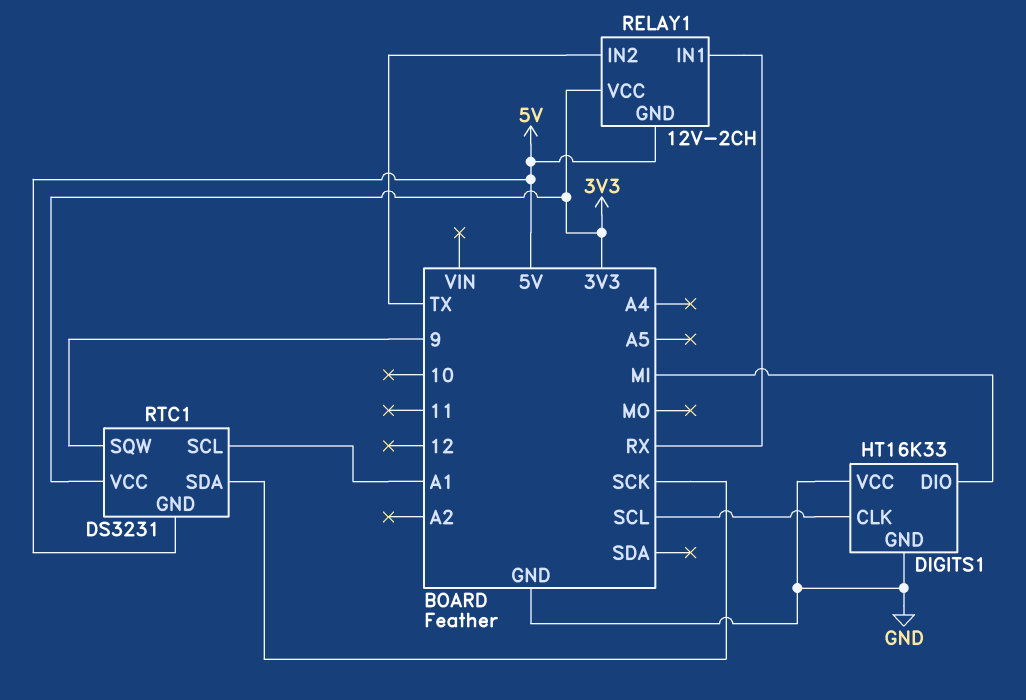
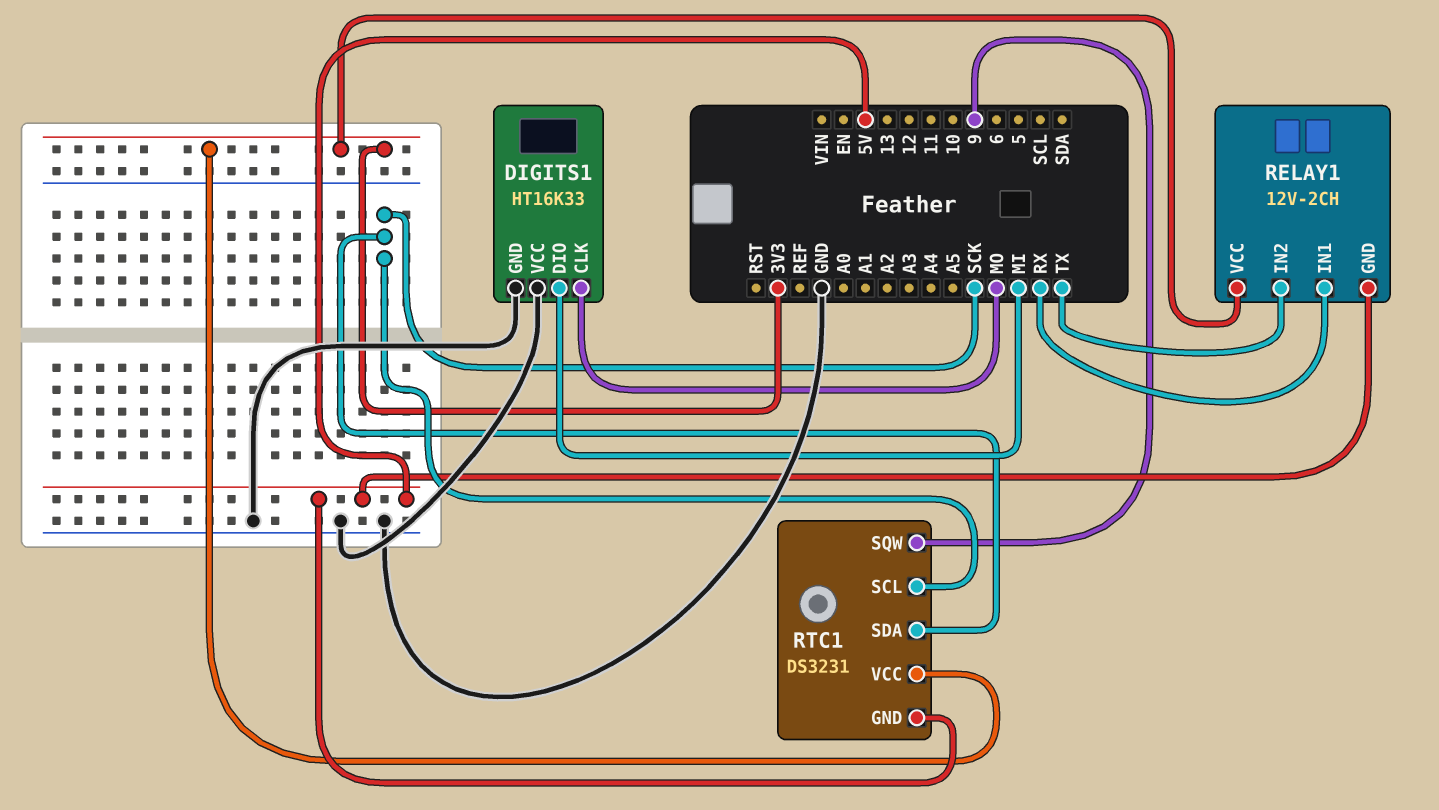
DIGITS1 pin CLK: SCL -> MO
RTC1 pin SCL: A1 -> SCK

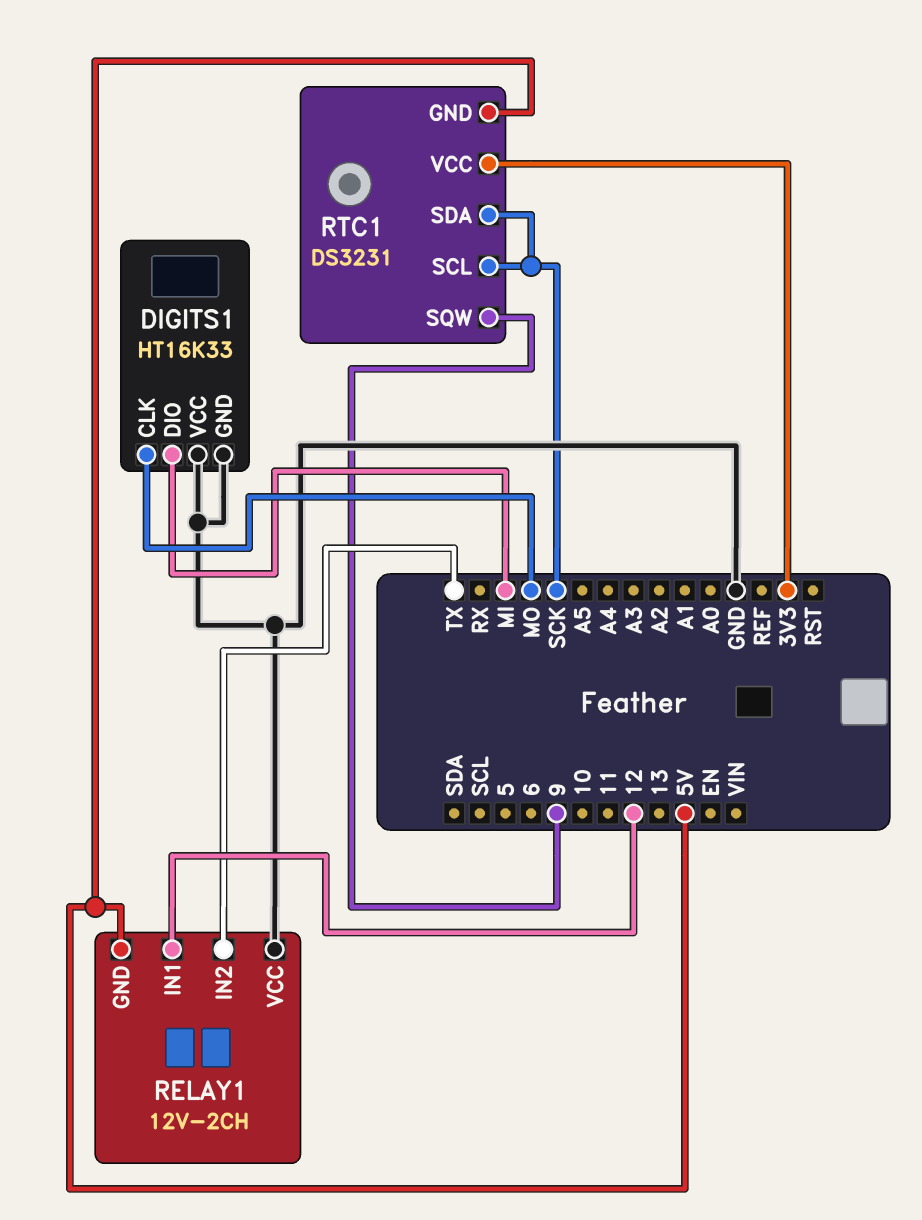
RELAY1 pin IN1: RX -> 12
RELAY1 pin VCC: 3V3 -> GND

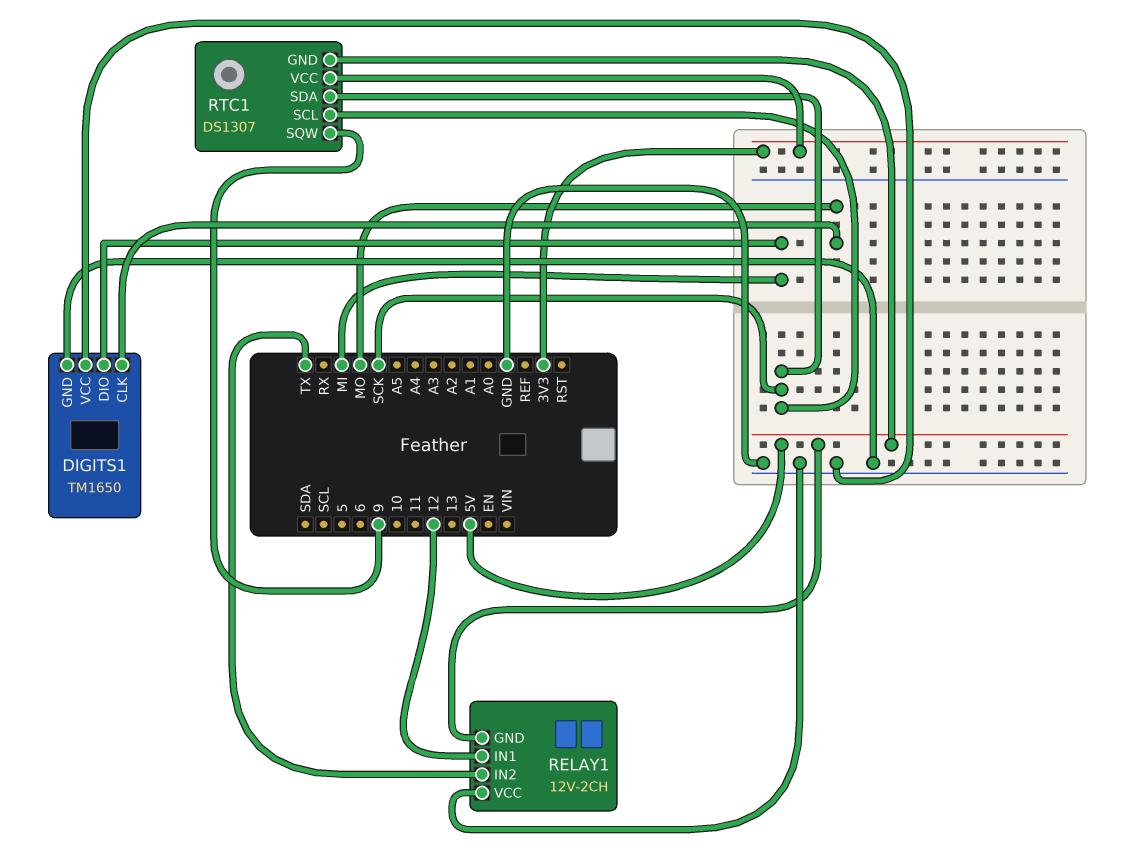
DIGITS1: HT16K33 -> TM1650
RTC1: DS3231 -> DS1307

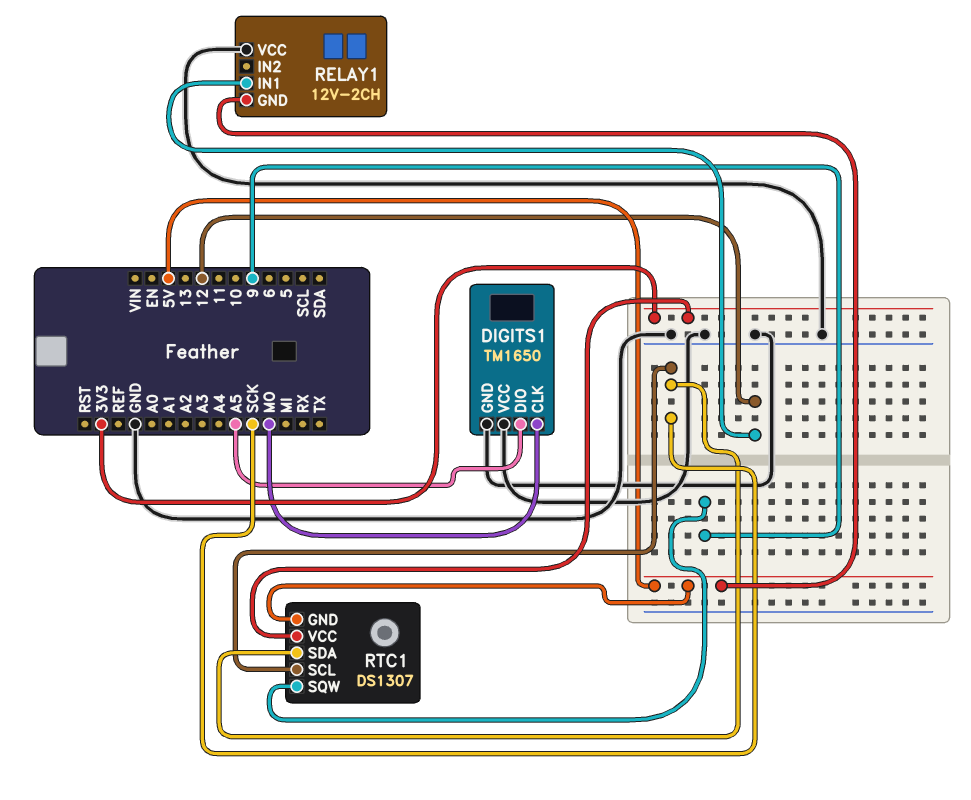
DIGITS1 pin DIO: MI -> A5
RELAY1 pin IN2: TX -> none

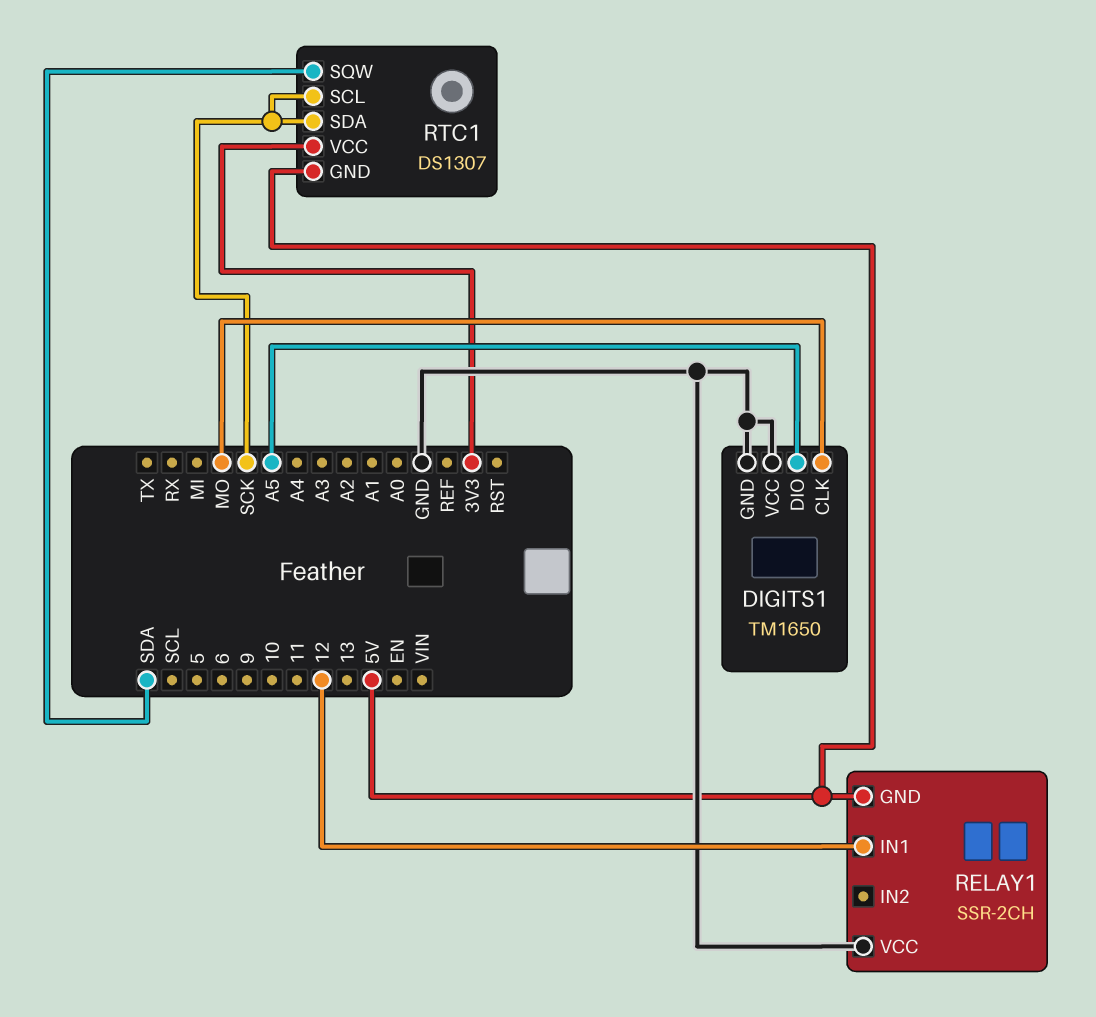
RELAY1: 12V-2CH -> SSR-2CH
RTC1 pin SQW: 9 -> SDA

